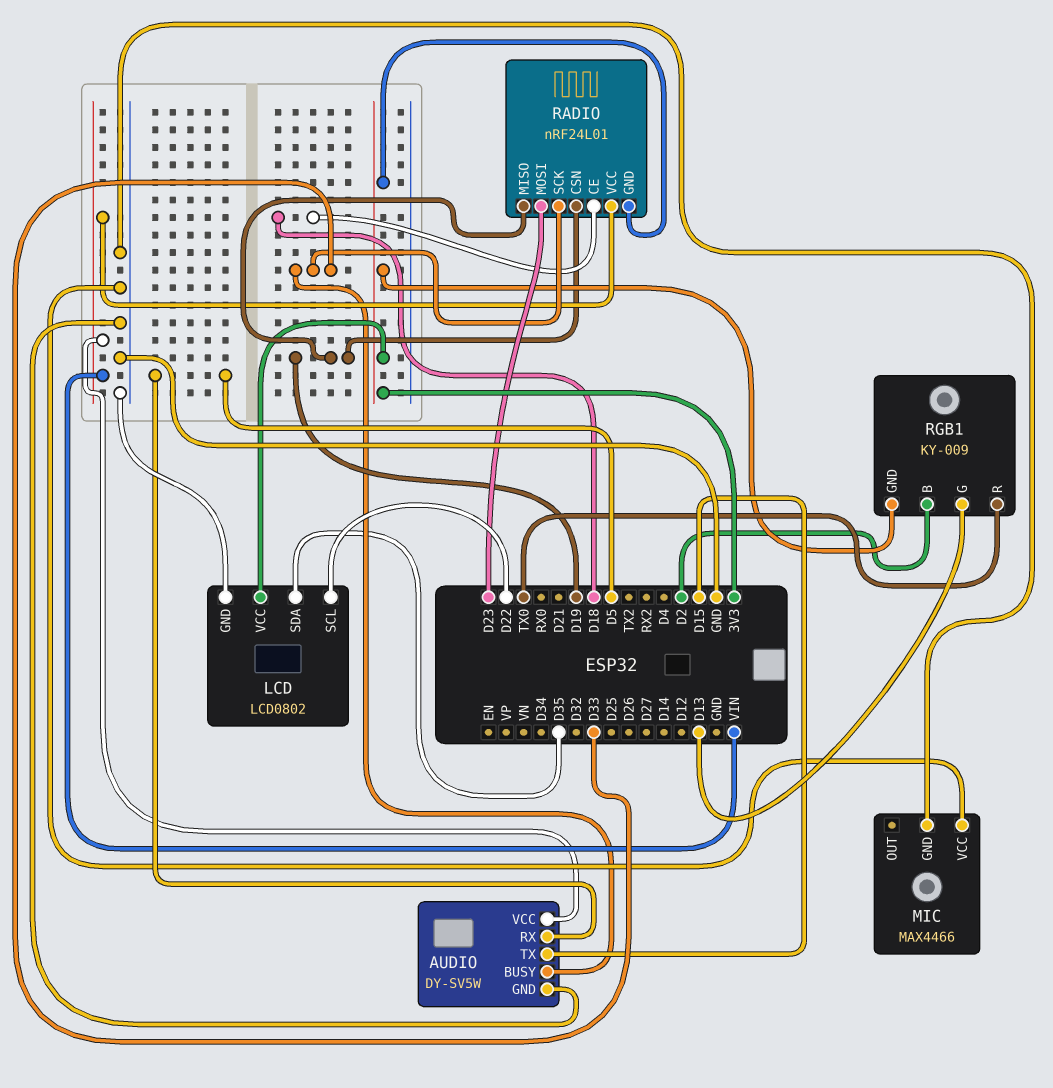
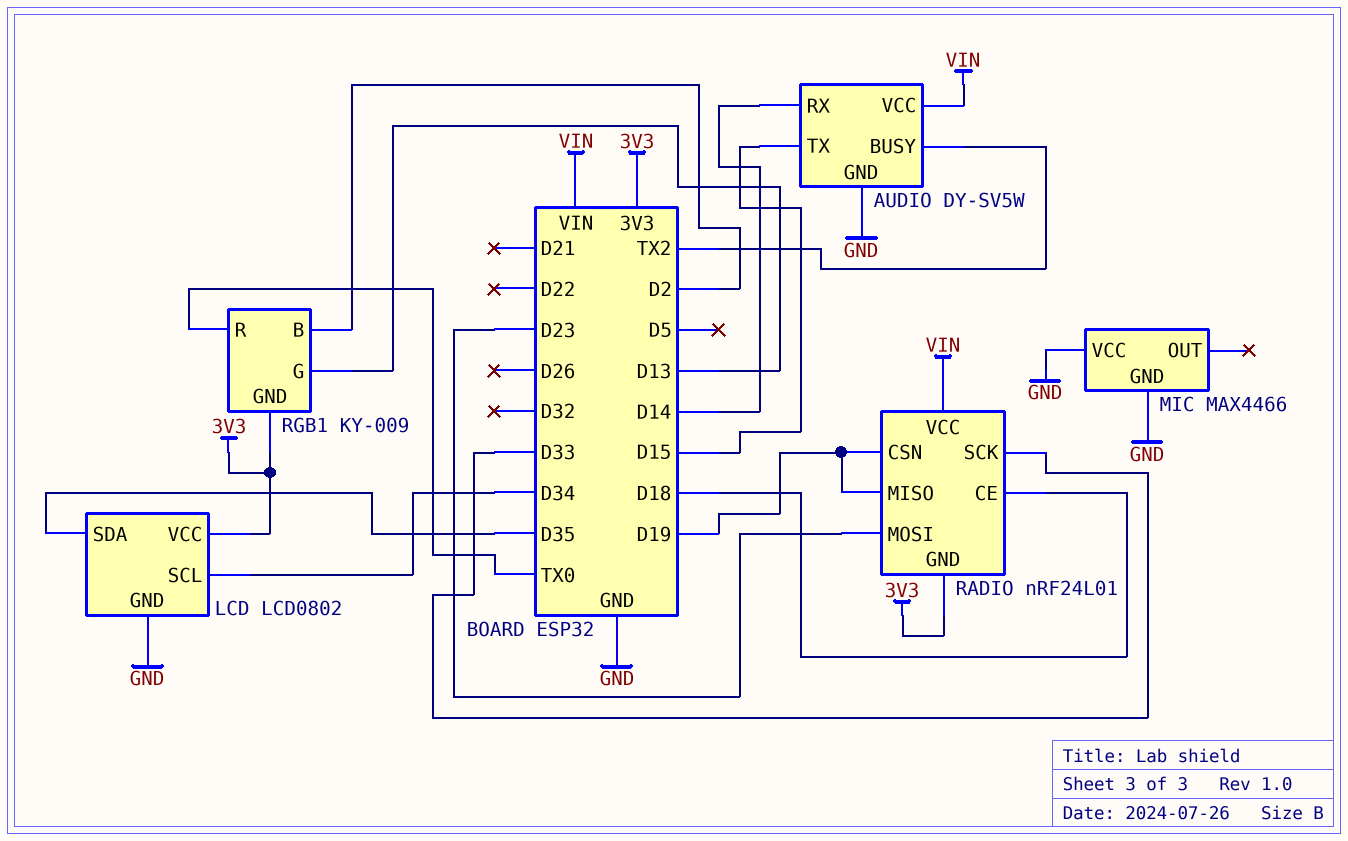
AUDIO pin BUSY: D33 -> TX2
AUDIO pin RX: D5 -> D14
LCD pin SCL: D22 -> D34

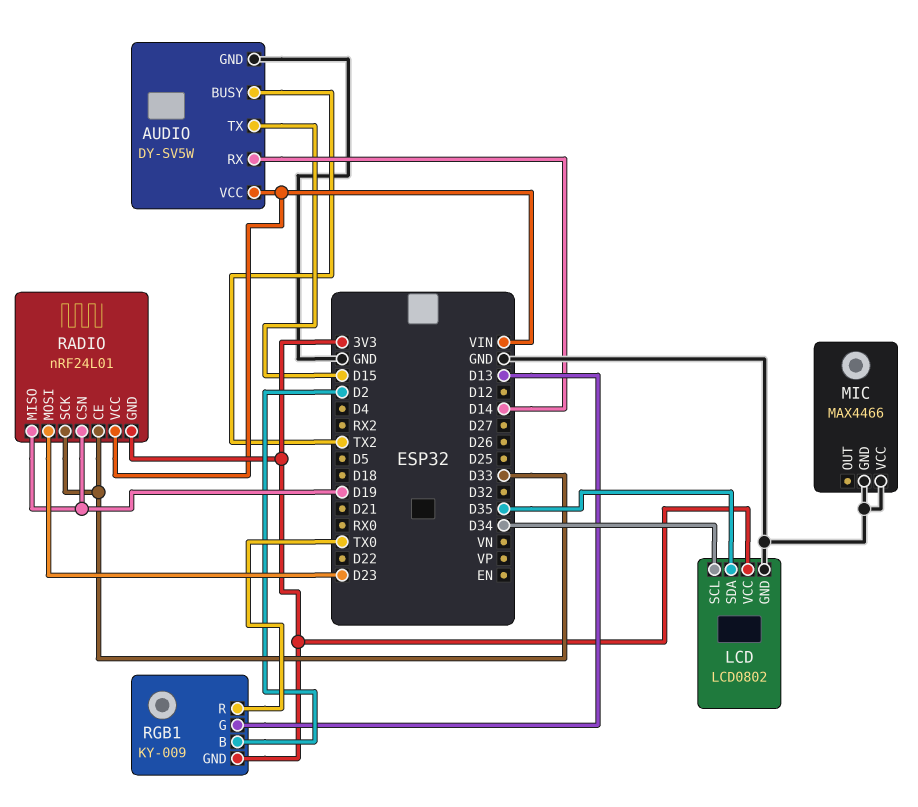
RADIO pin CE: D18 -> D33

